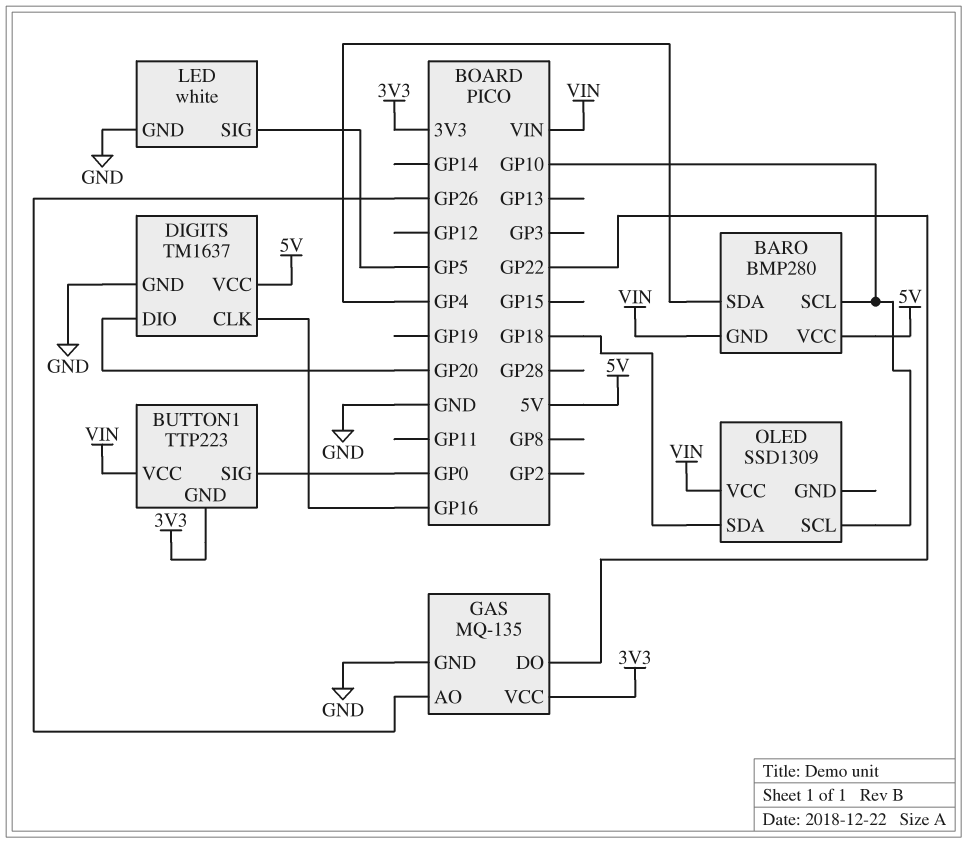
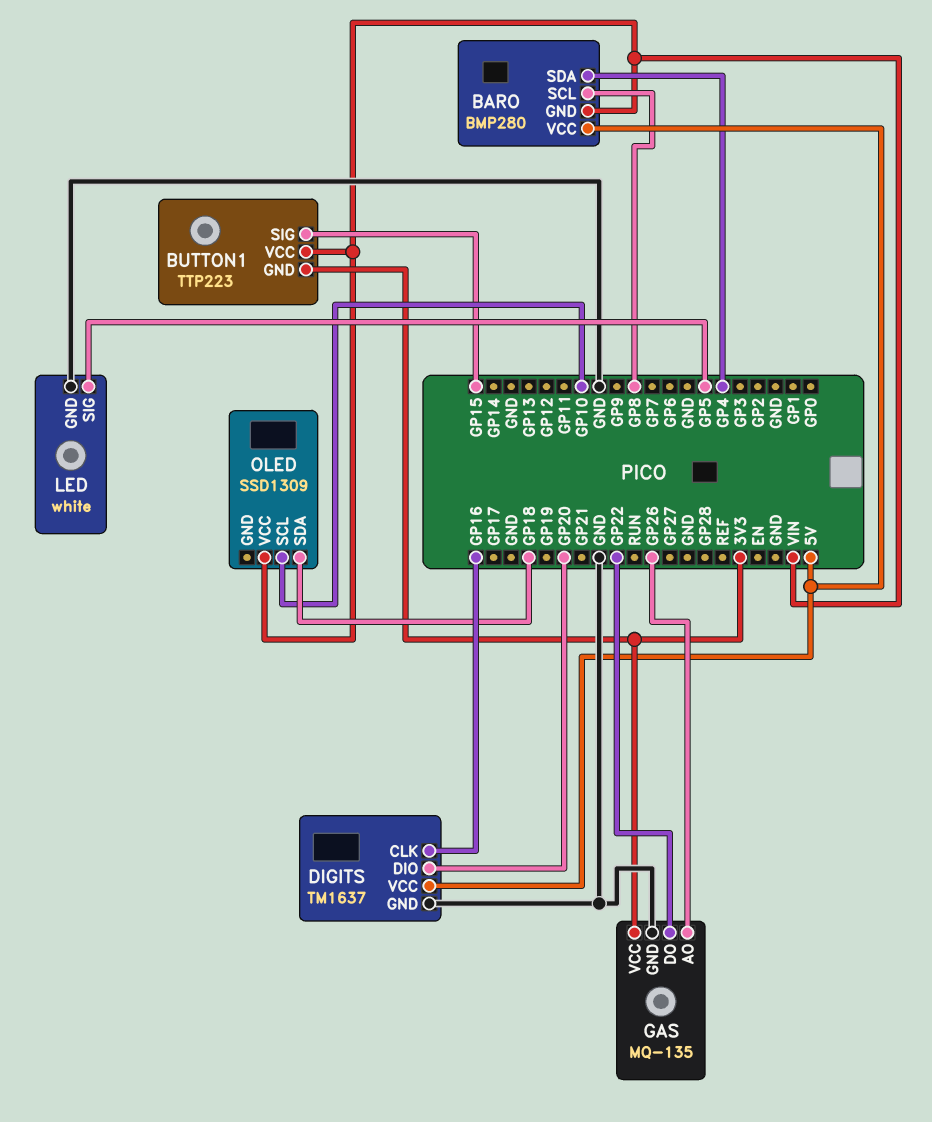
BARO pin SCL: GP10 -> GP8
BUTTON1 pin SIG: GP0 -> GP15

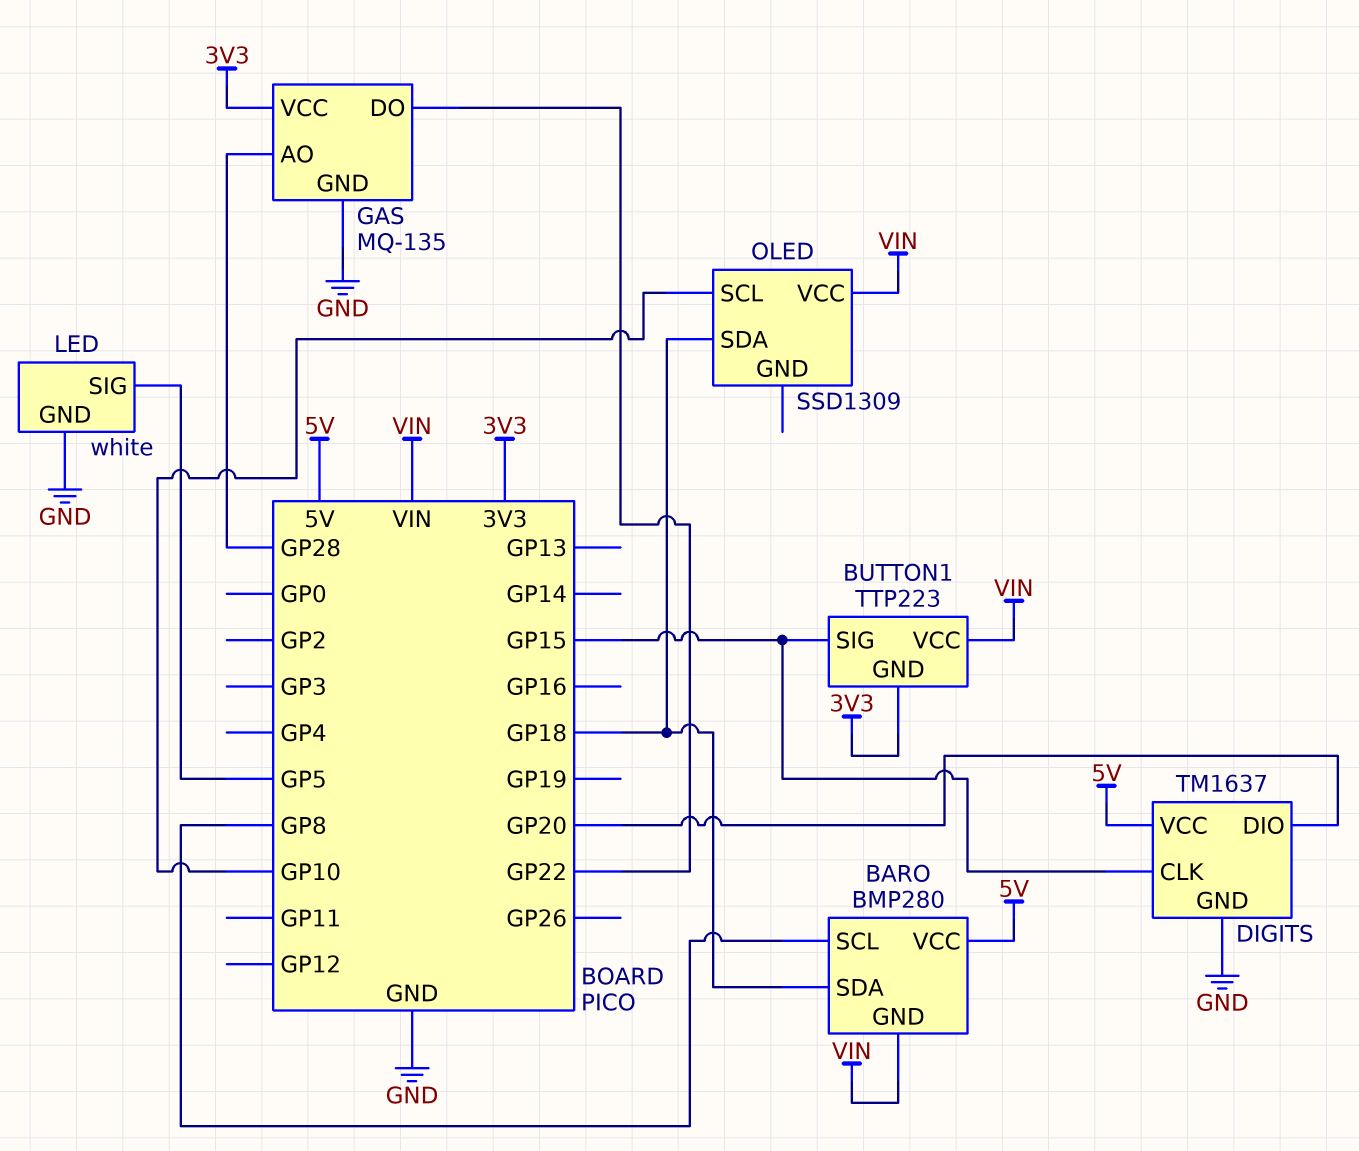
BARO pin SDA: GP4 -> GP18
DIGITS pin CLK: GP16 -> GP15
GAS pin AO: GP26 -> GP28

